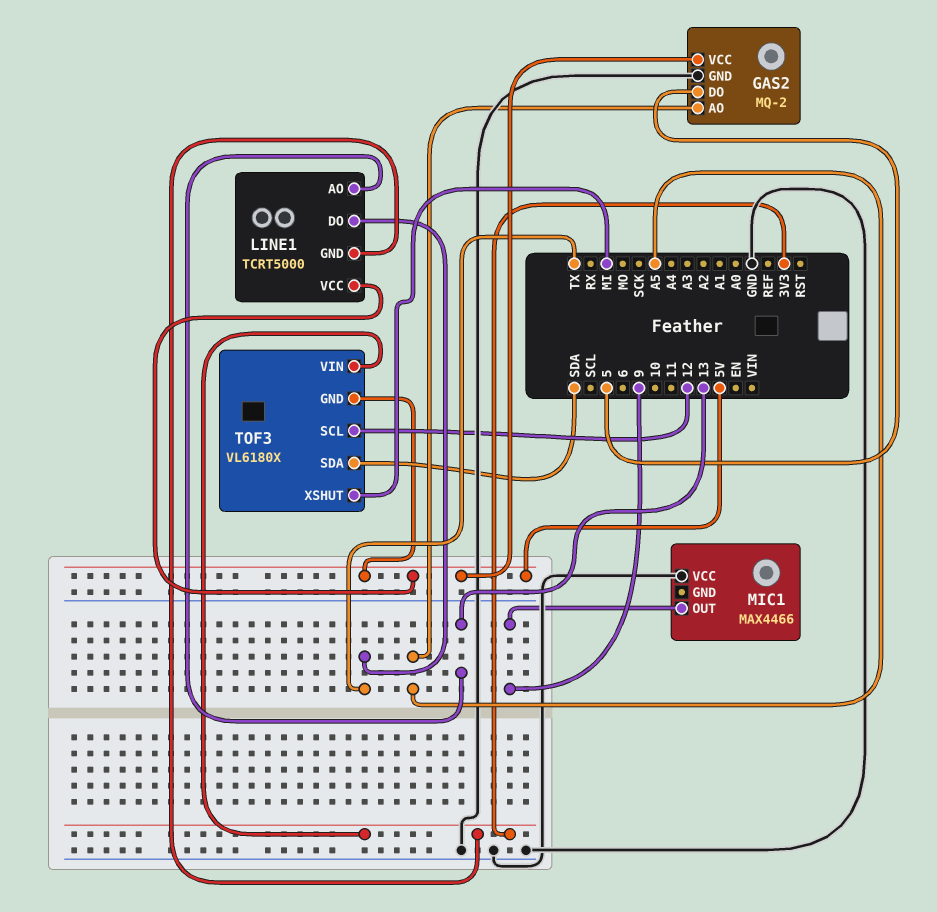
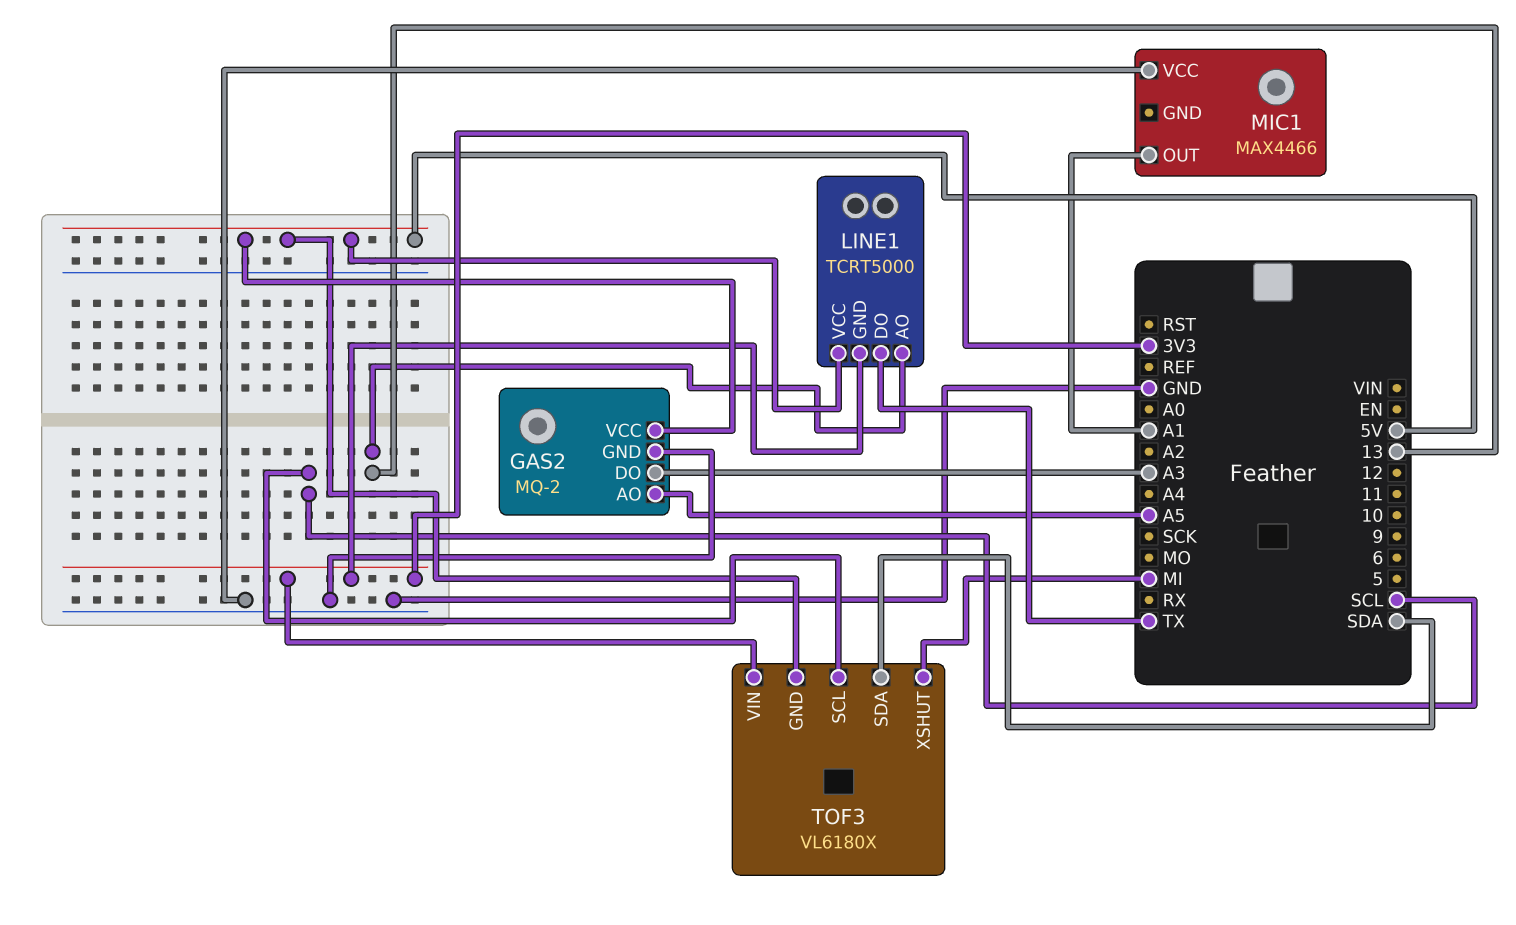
GAS2 pin DO: 5 -> A3
MIC1 pin OUT: 9 -> A1
TOF3 pin SCL: 12 -> SCL

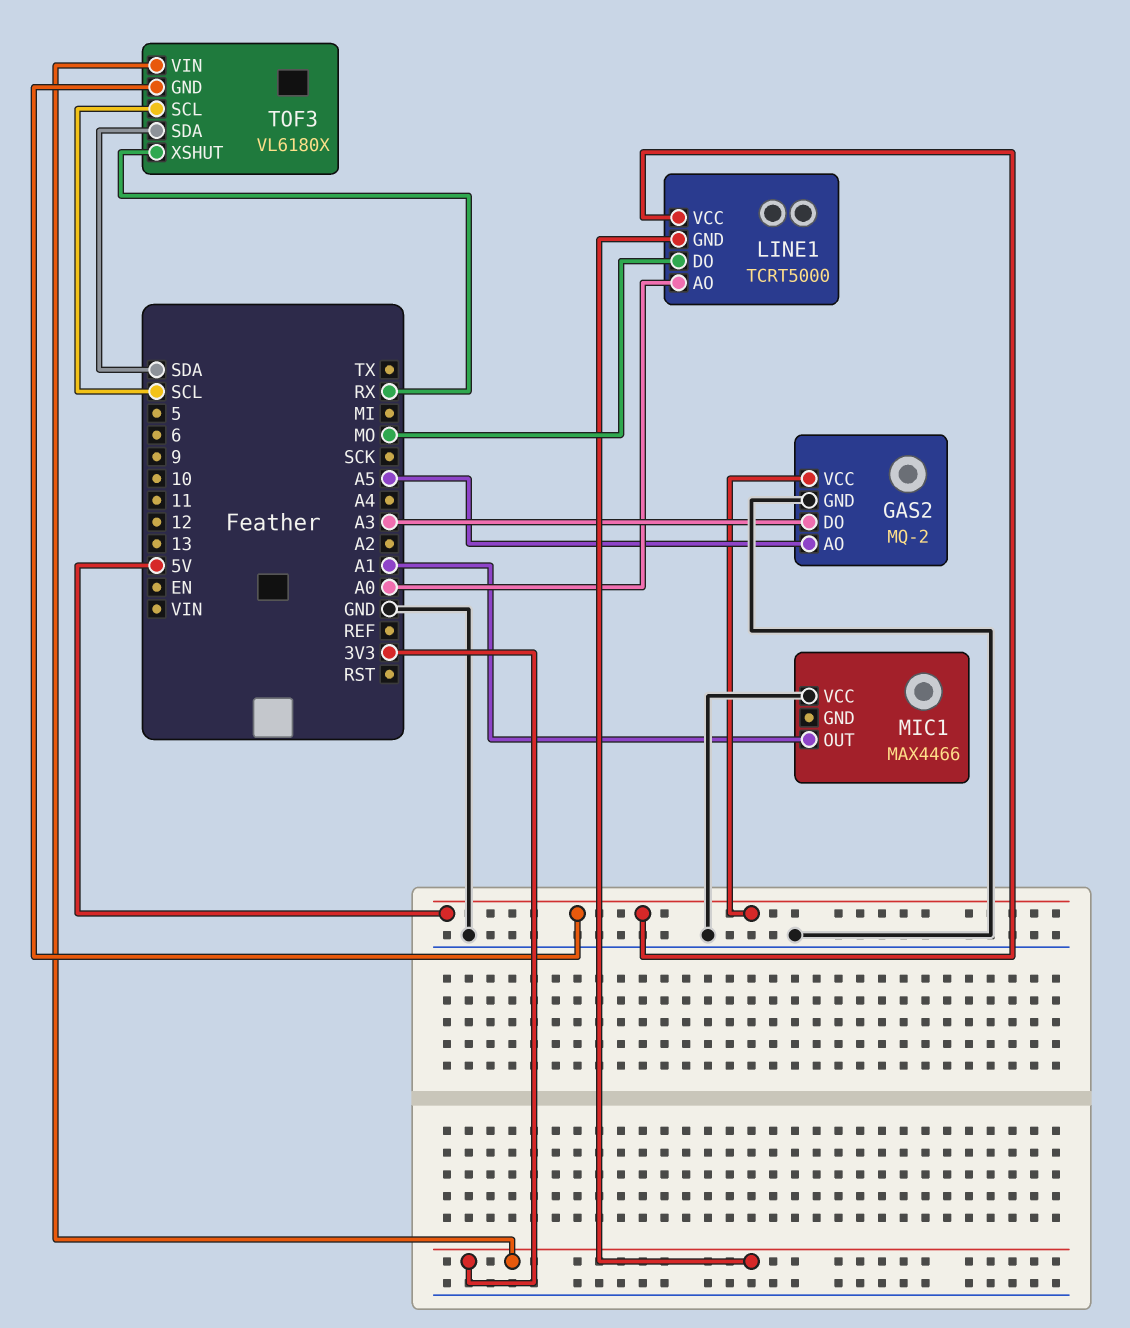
LINE1 pin AO: 13 -> A0
LINE1 pin DO: TX -> MO
TOF3 pin XSHUT: MI -> RX

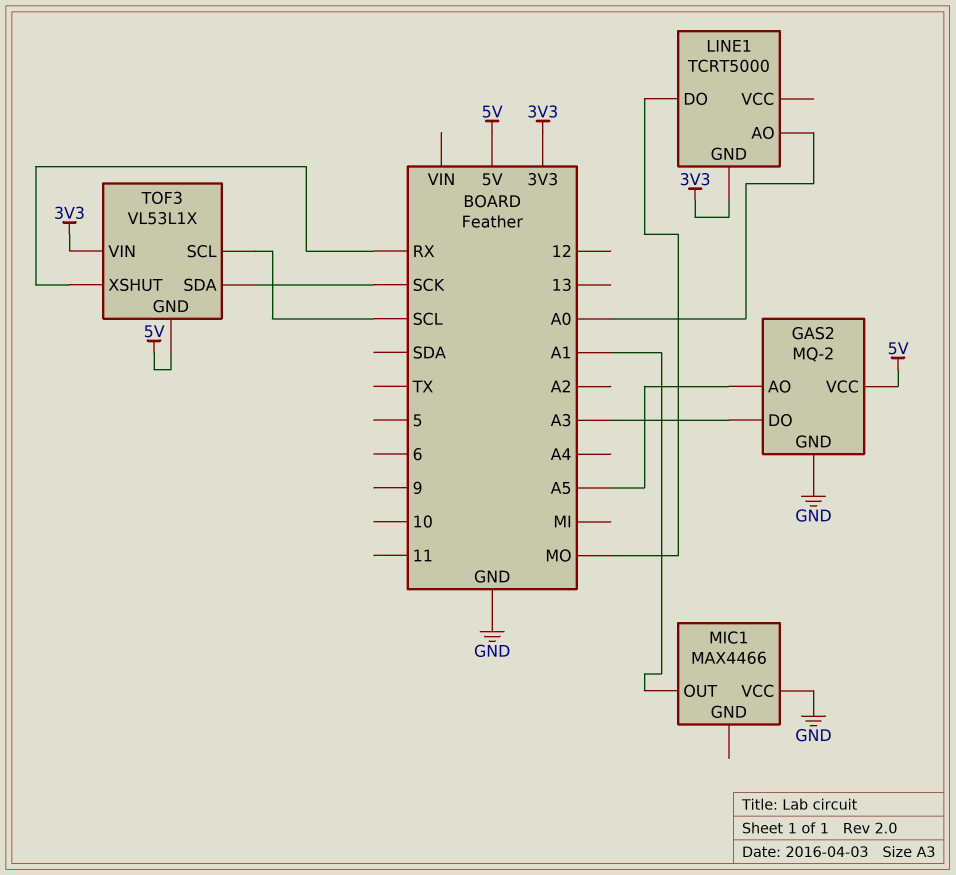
LINE1 pin VCC: 5V -> none
TOF3: VL6180X -> VL53L1X
TOF3 pin SDA: SDA -> SCK

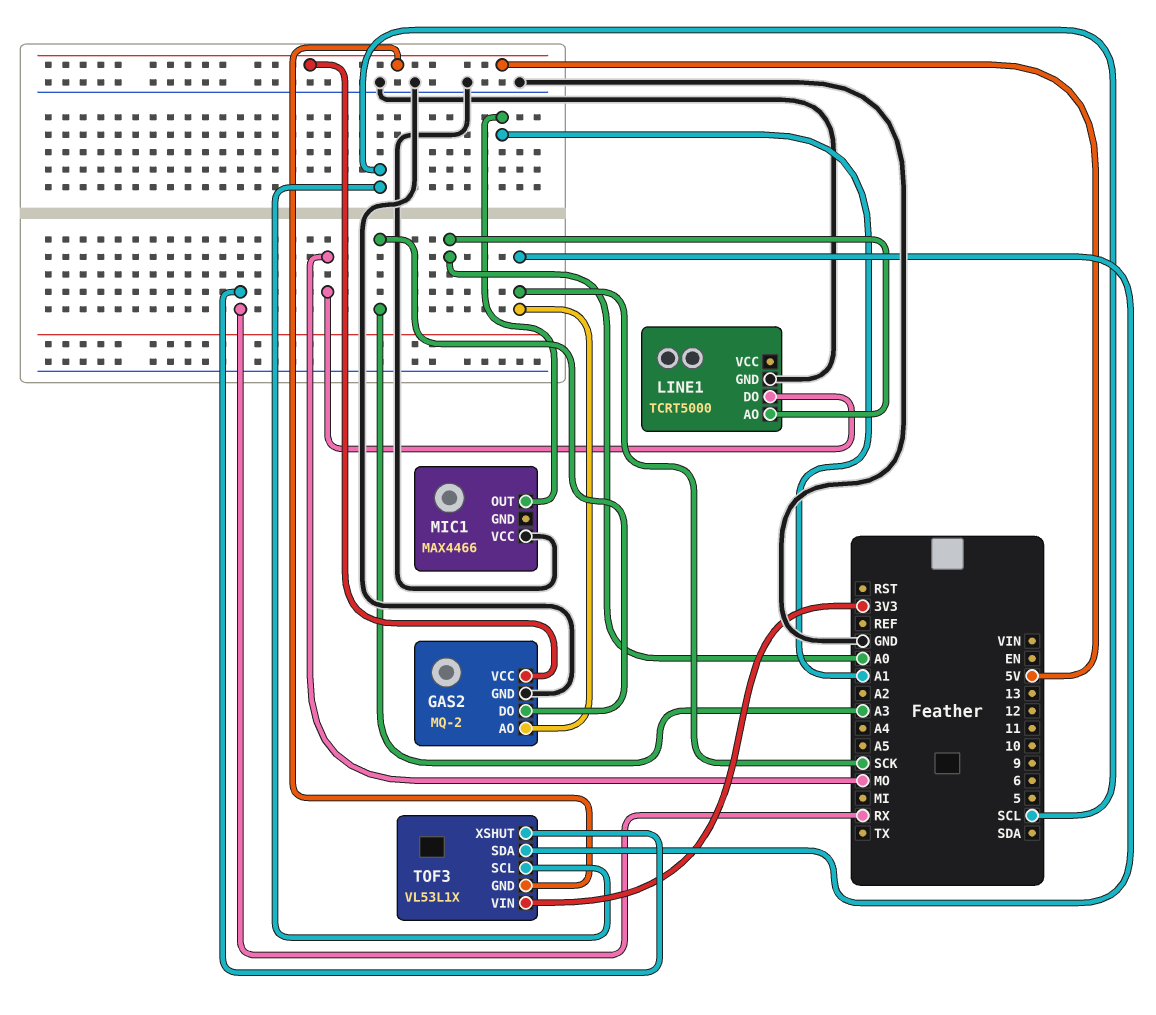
GAS2 pin AO: A5 -> SCK
LINE1 pin GND: 3V3 -> GND

